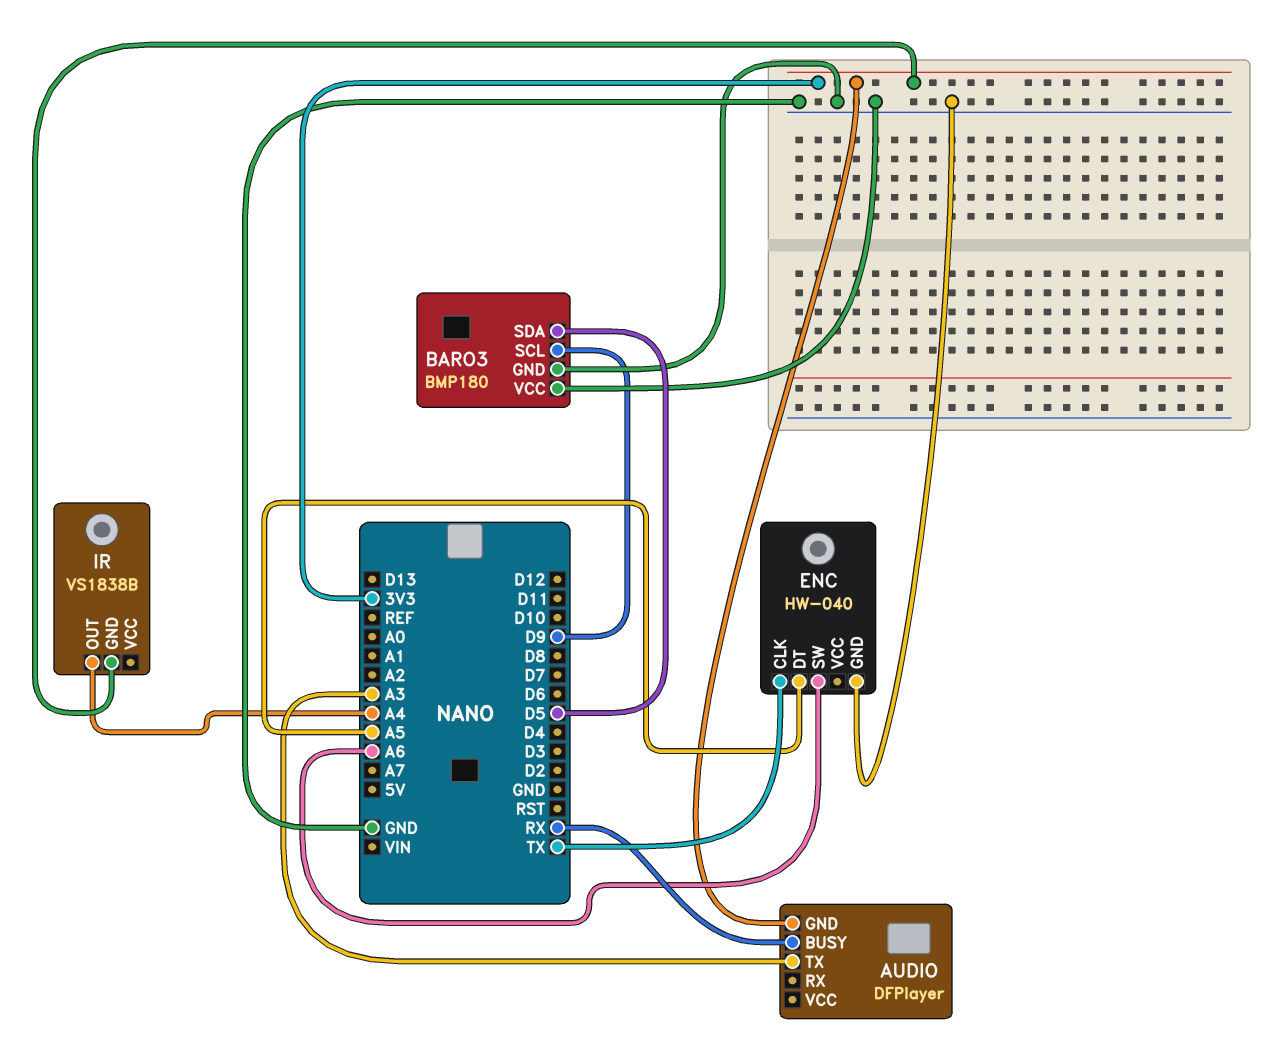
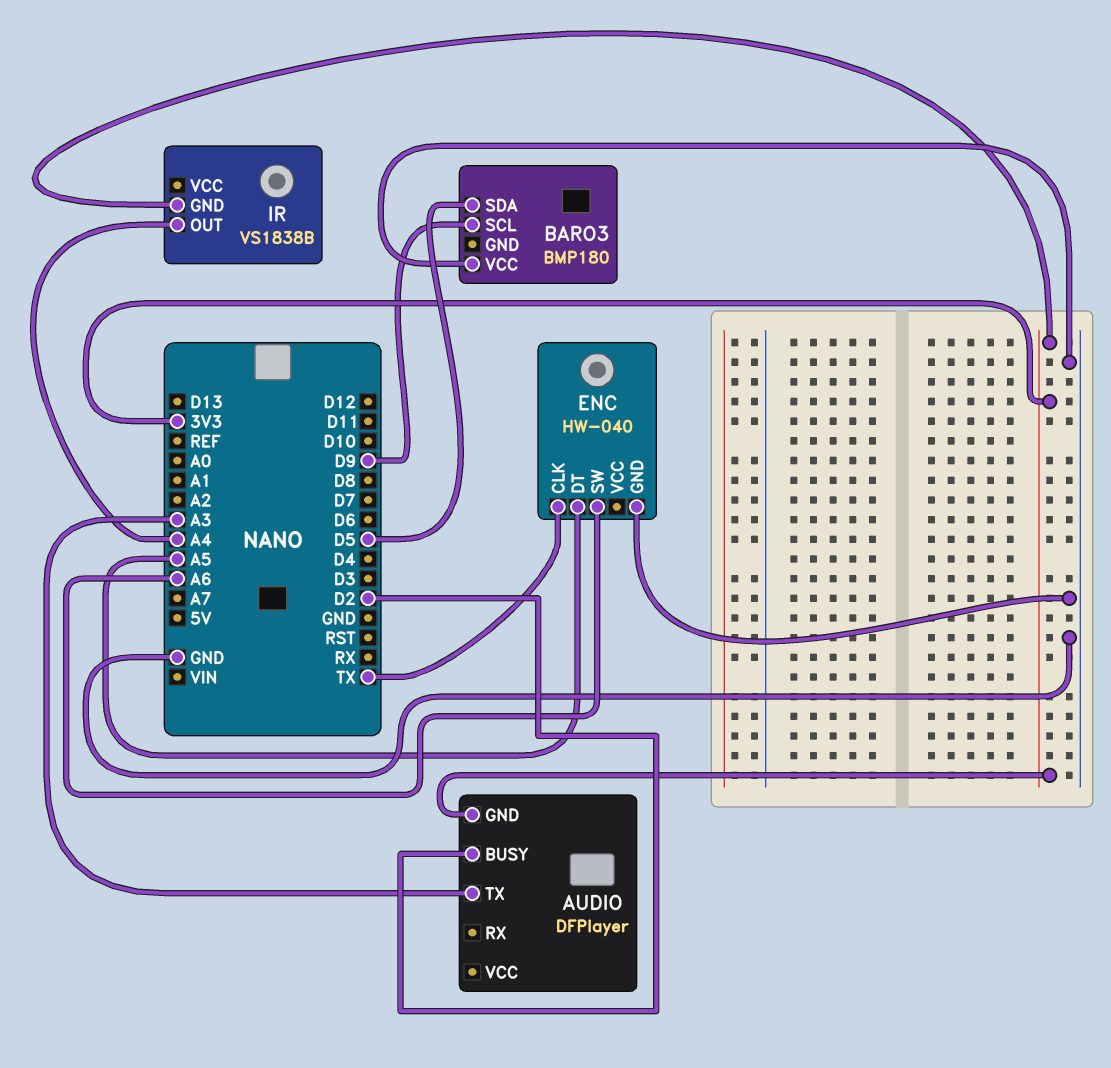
AUDIO pin BUSY: RX -> D2
BARO3 pin GND: GND -> none

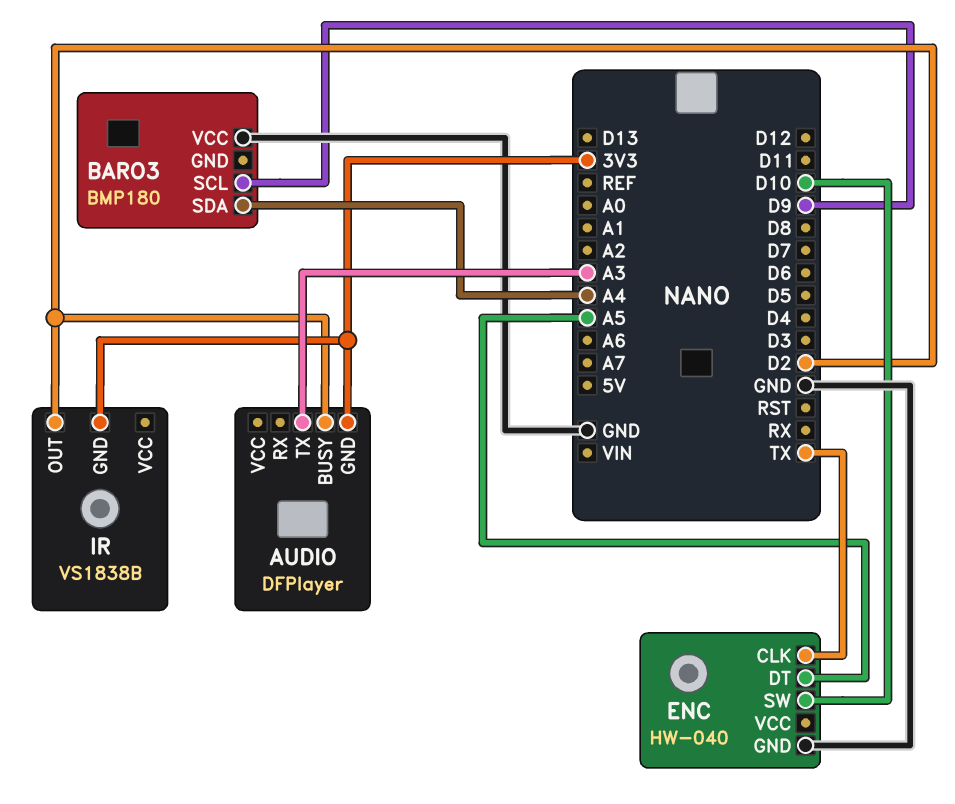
BARO3 pin SDA: D5 -> A4
ENC pin SW: A6 -> D10
IR pin OUT: A4 -> D2

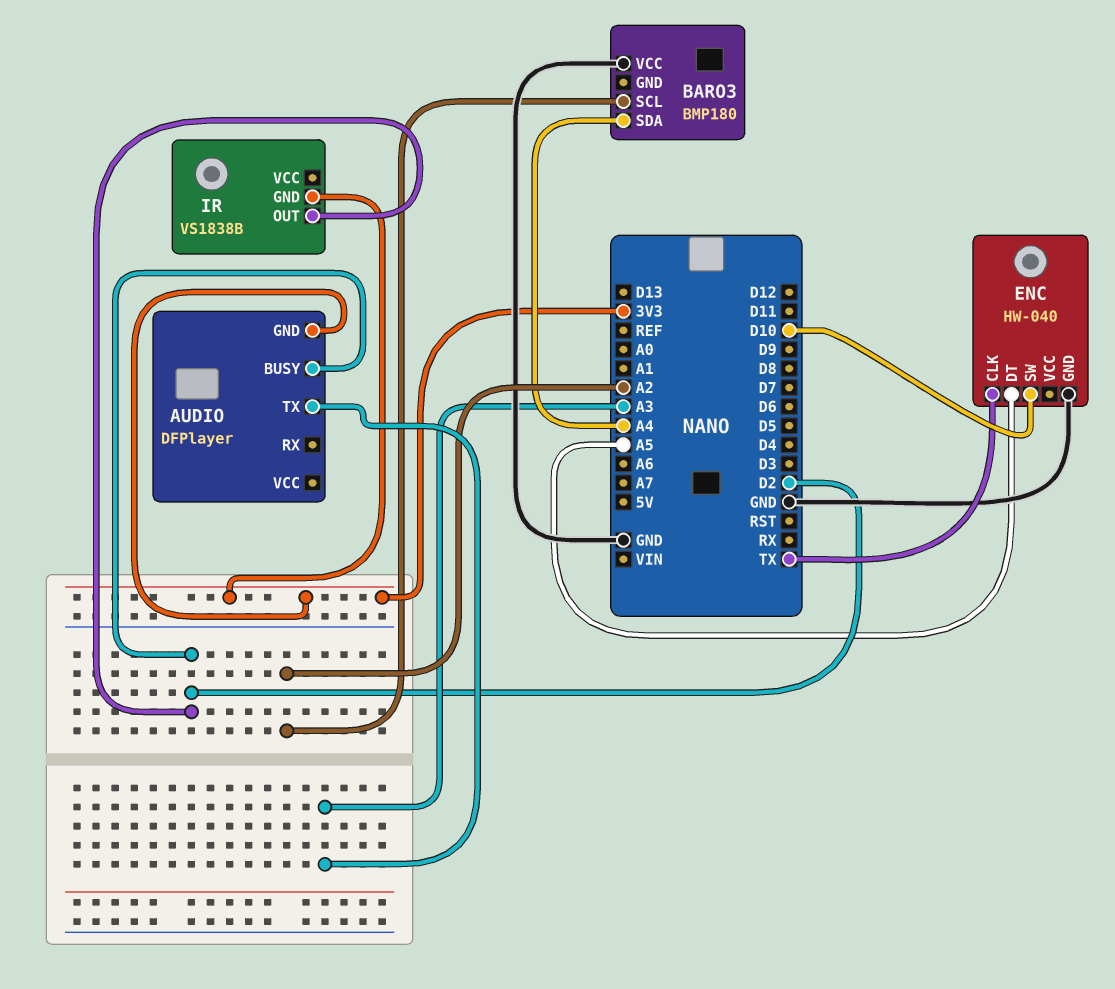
BARO3 pin SCL: D9 -> A2

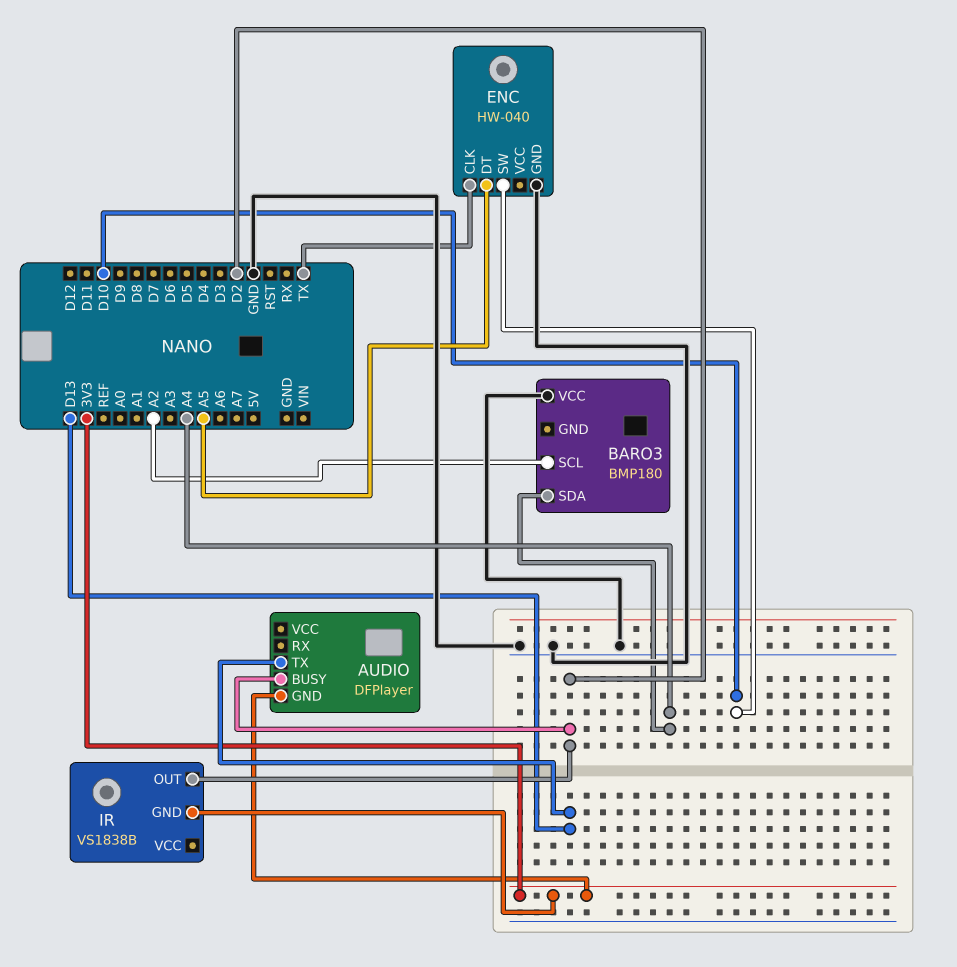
AUDIO pin TX: A3 -> D13

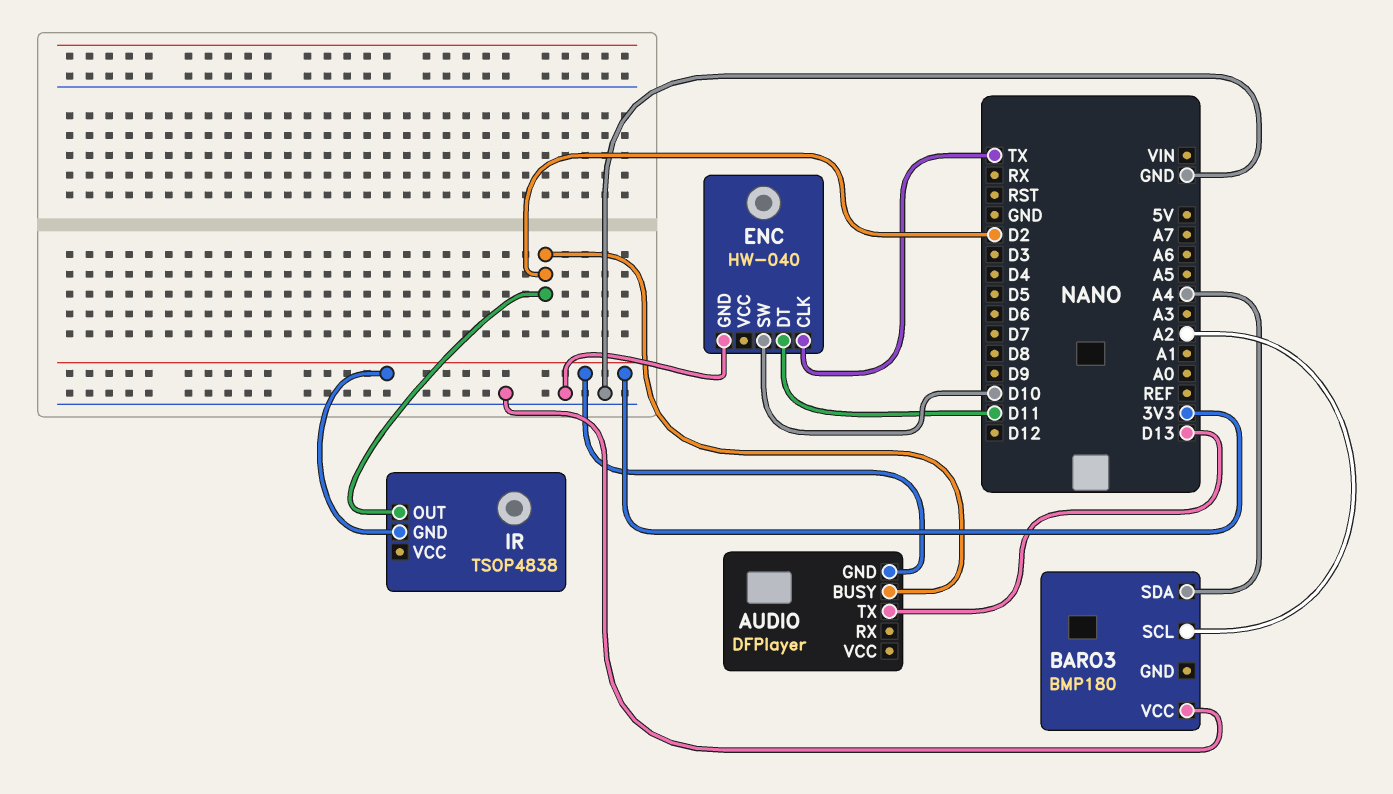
ENC pin DT: A5 -> D11
IR: VS1838B -> TSOP4838

